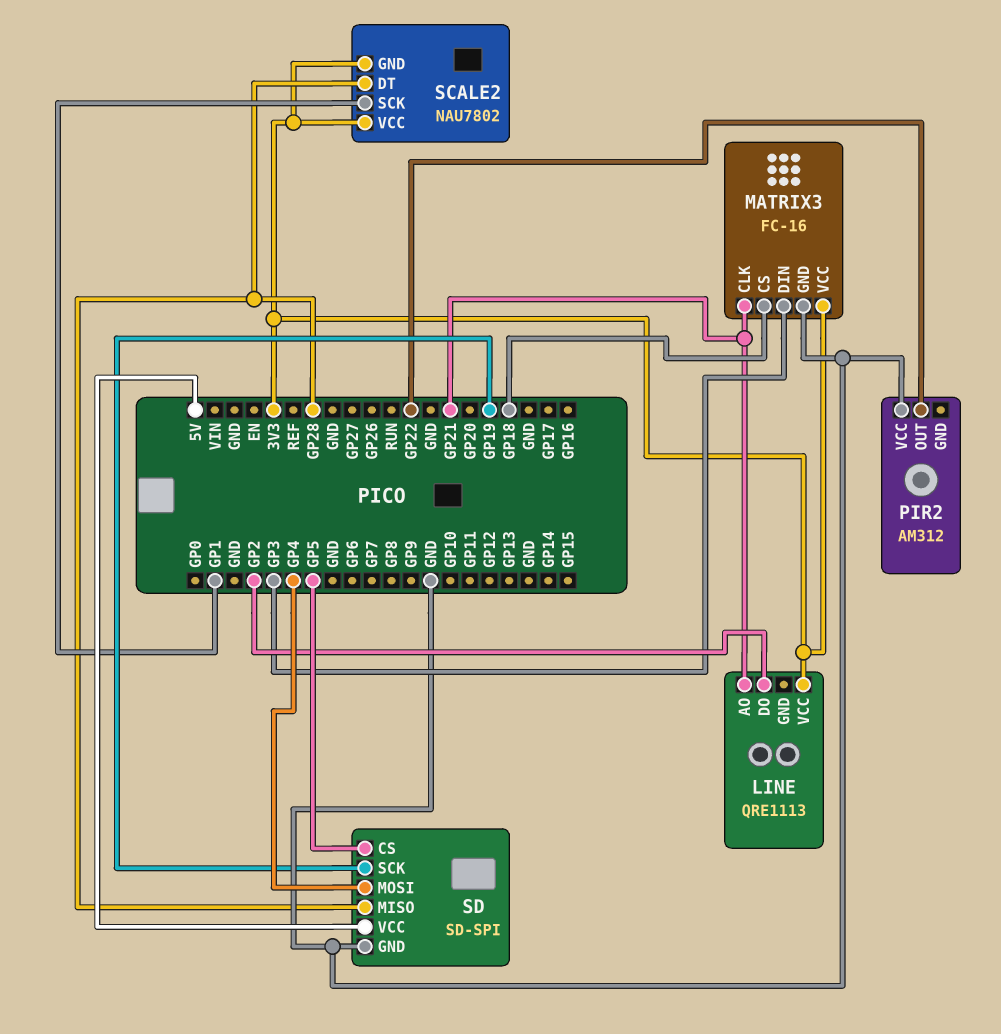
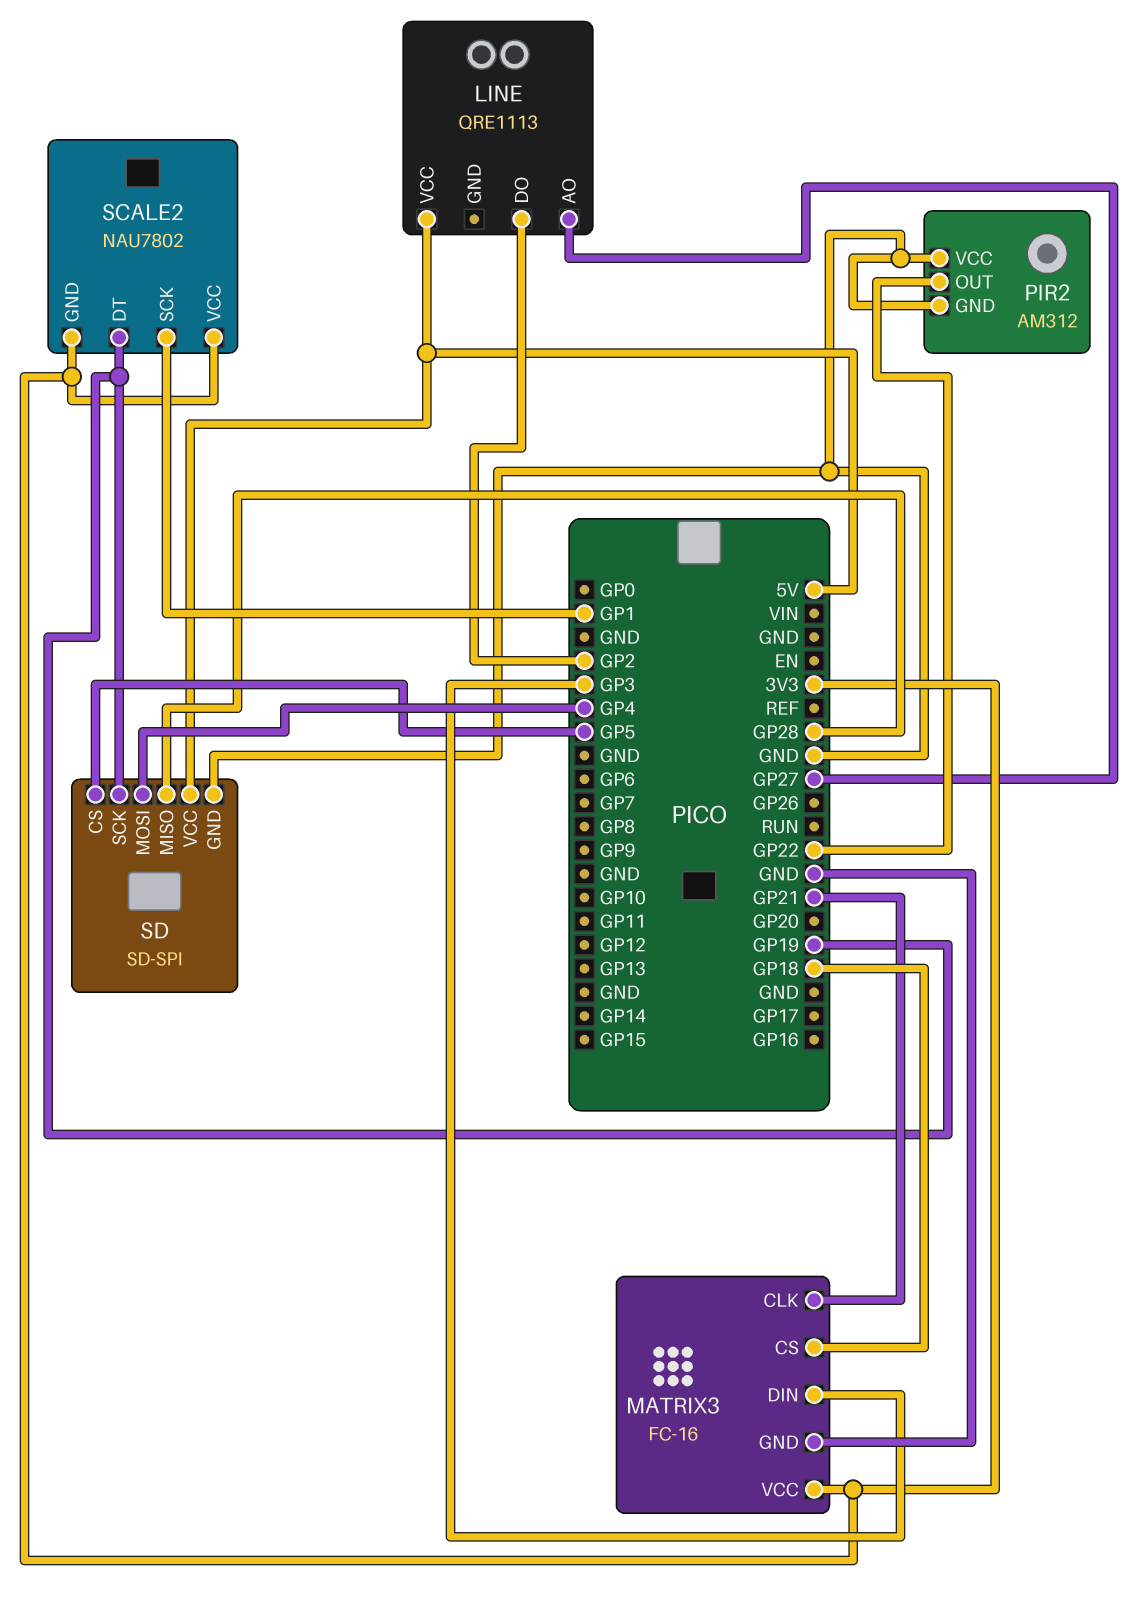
LINE pin AO: GP21 -> GP27
LINE pin VCC: 3V3 -> 5V
PIR2 pin GND: none -> GND
SCALE2 pin DT: GP28 -> GP19

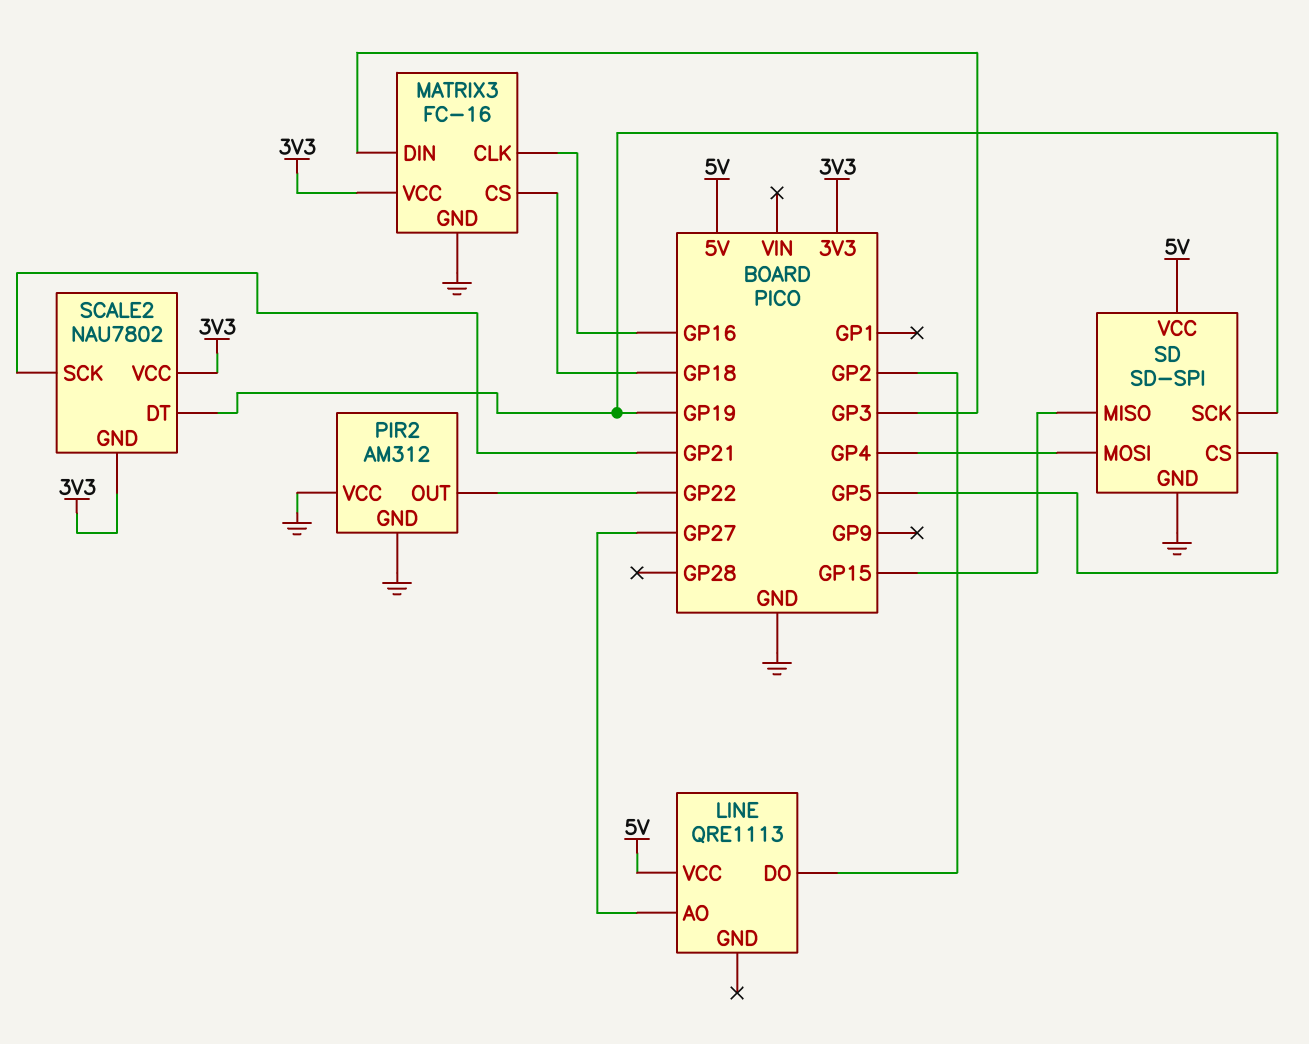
MATRIX3 pin CLK: GP21 -> GP16
SCALE2 pin SCK: GP1 -> GP21
SD pin MISO: GP28 -> GP15

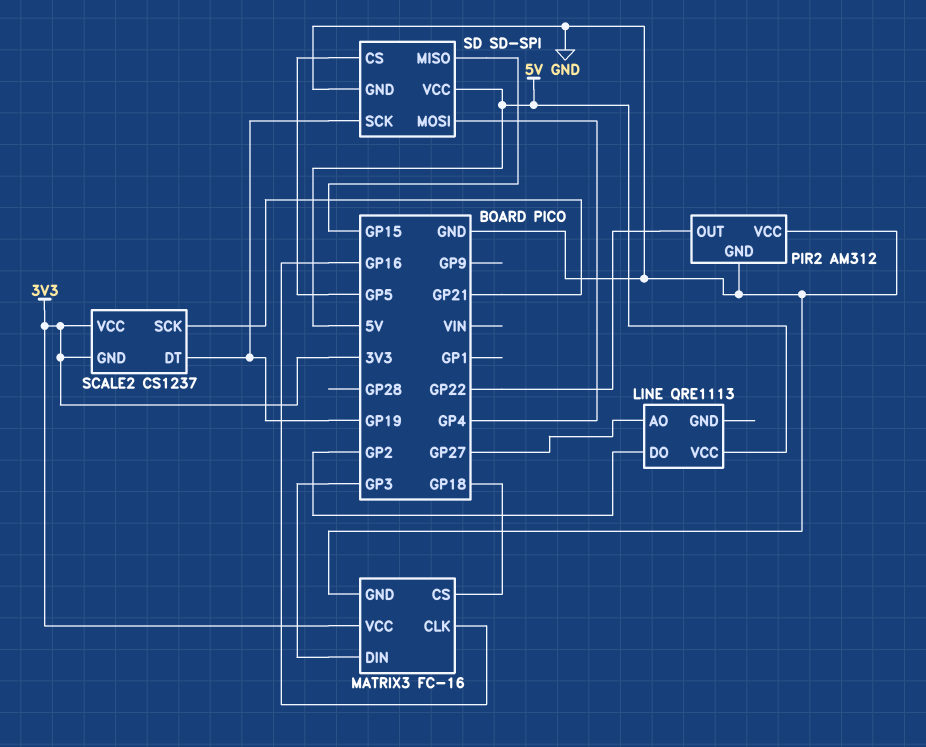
SCALE2: NAU7802 -> CS1237

